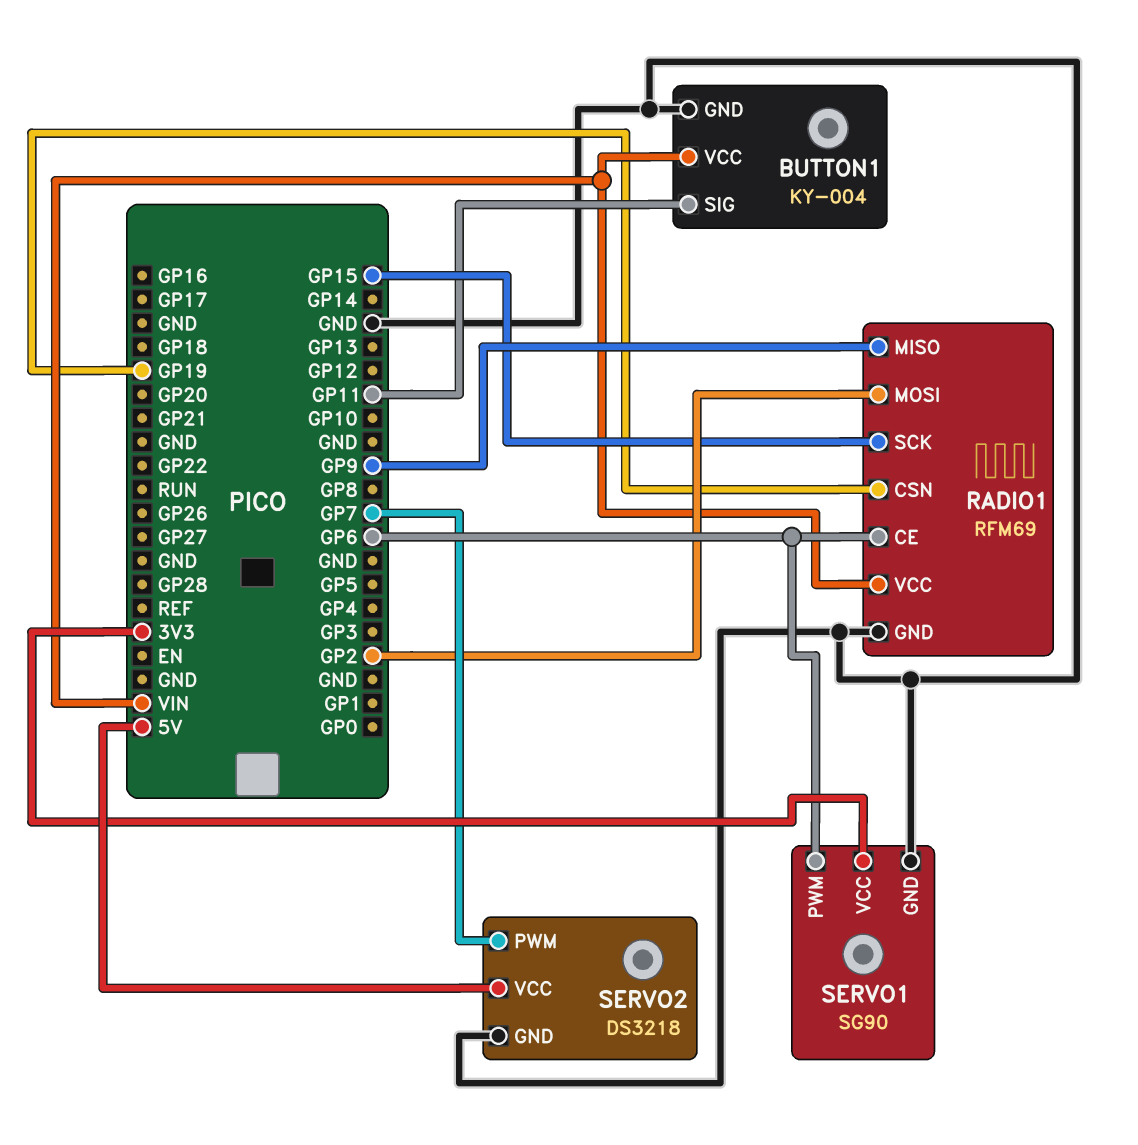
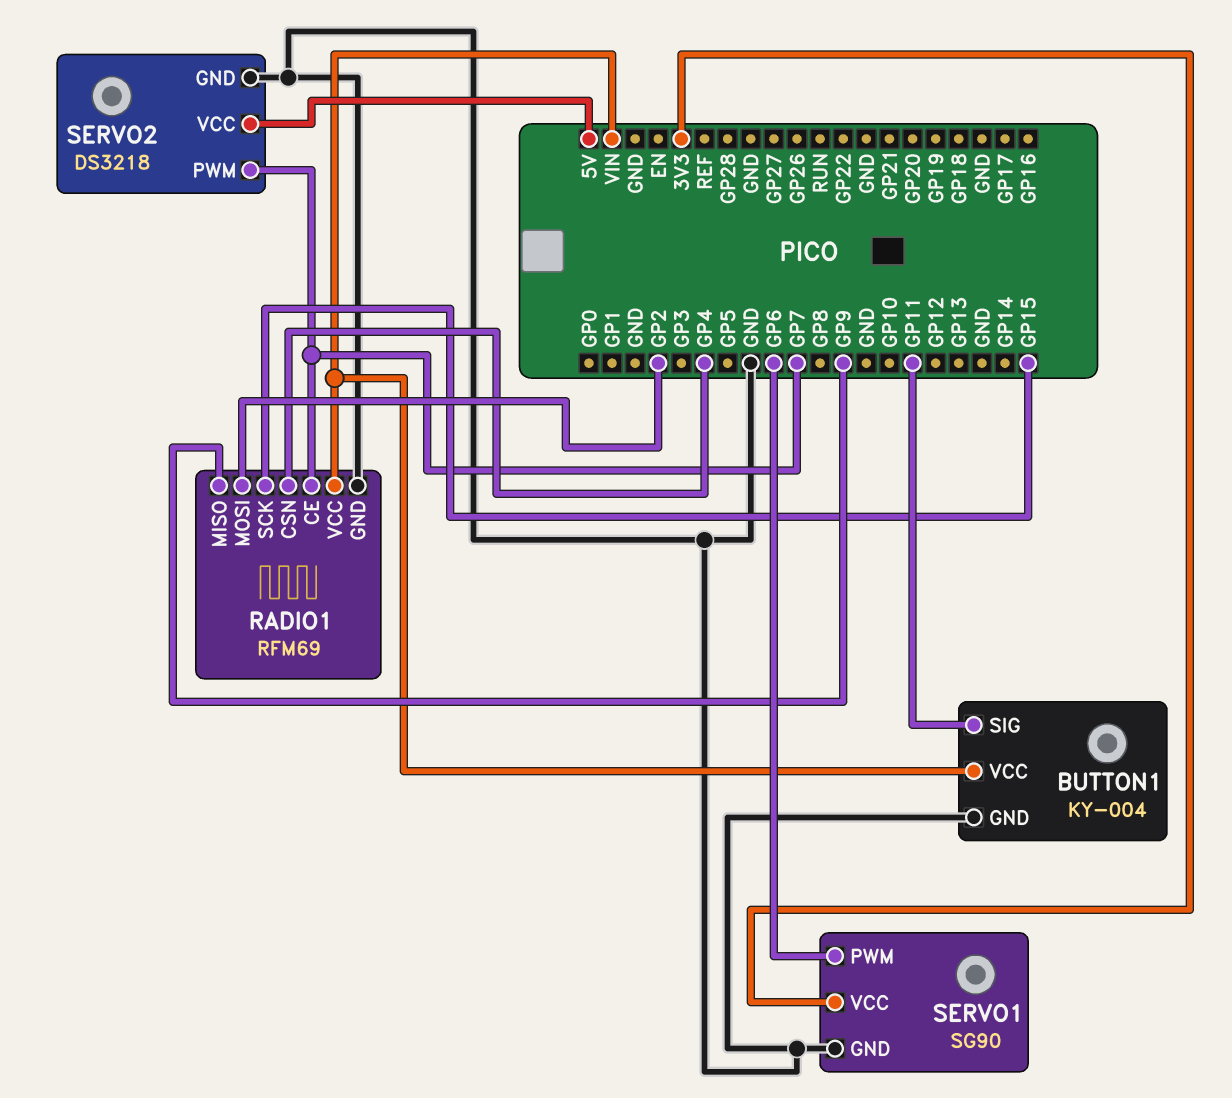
RADIO1 pin CE: GP6 -> GP7
RADIO1 pin CSN: GP19 -> GP4

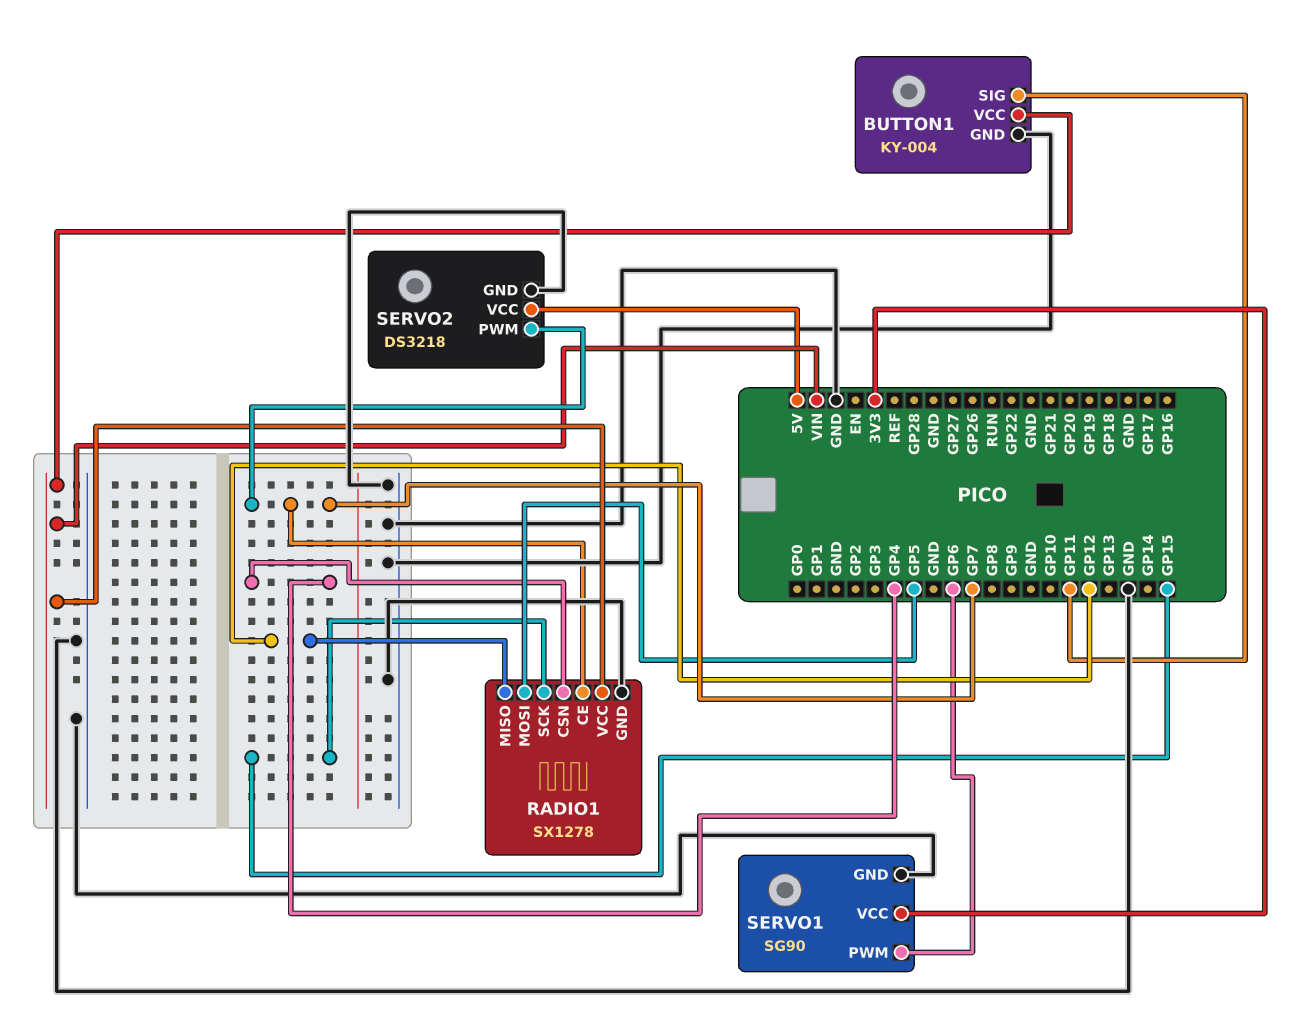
RADIO1: RFM69 -> SX1278
RADIO1 pin MISO: GP9 -> GP12
RADIO1 pin MOSI: GP2 -> GP5

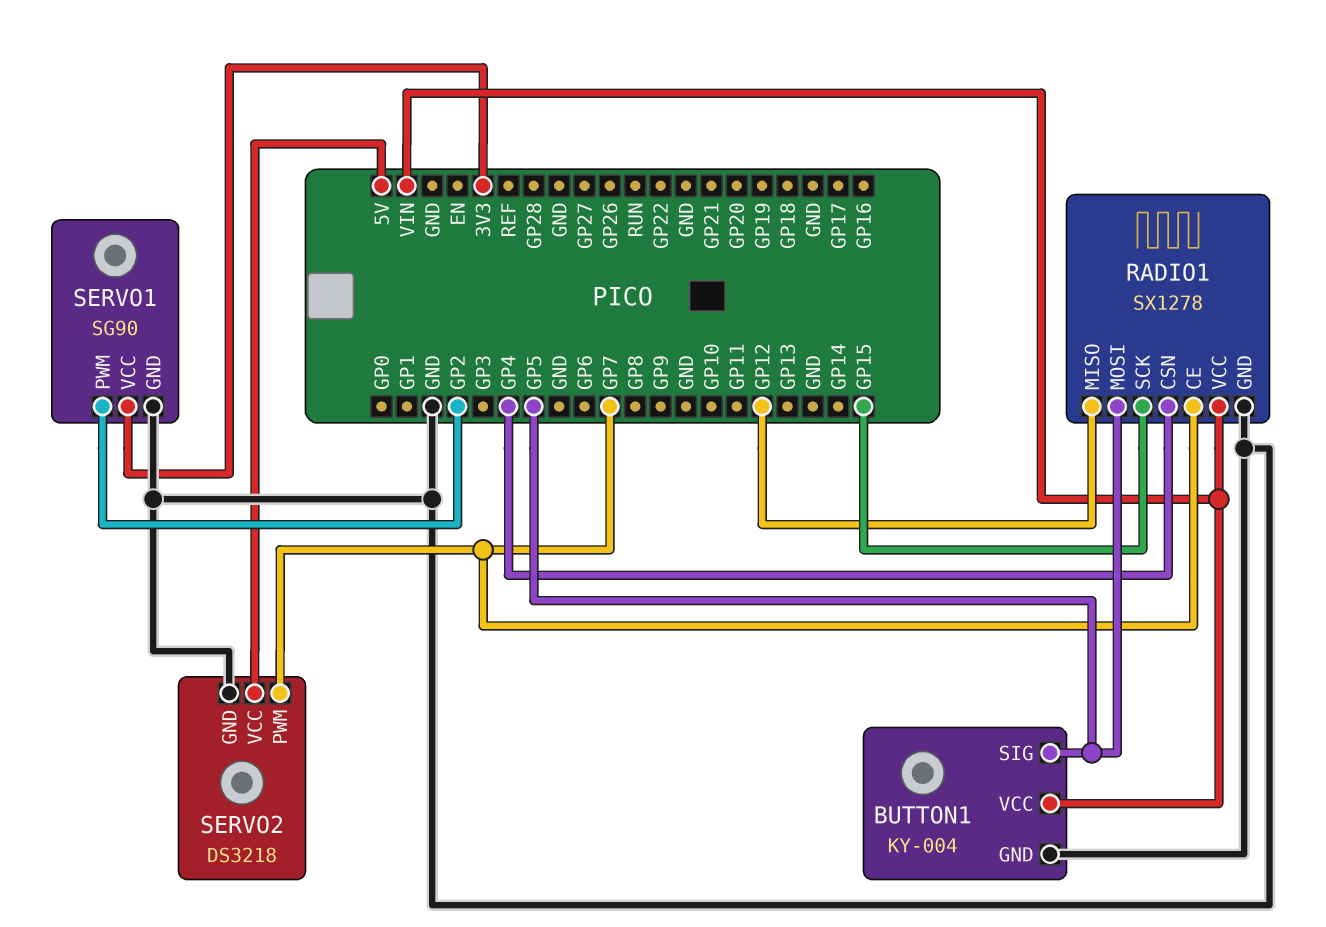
BUTTON1 pin SIG: GP11 -> GP5
SERVO1 pin PWM: GP6 -> GP2

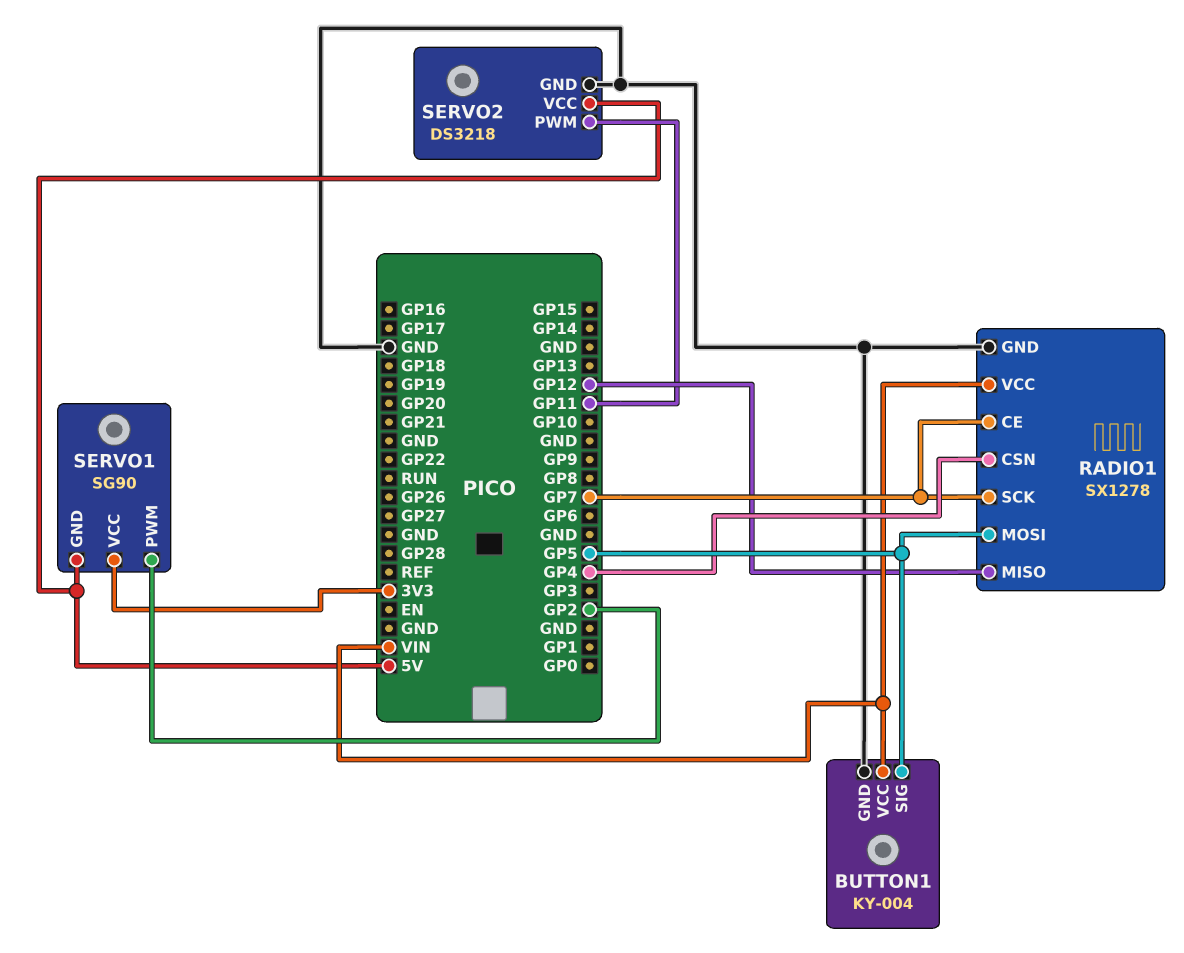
RADIO1 pin SCK: GP15 -> GP7
SERVO1 pin GND: GND -> 5V
SERVO2 pin PWM: GP7 -> GP11

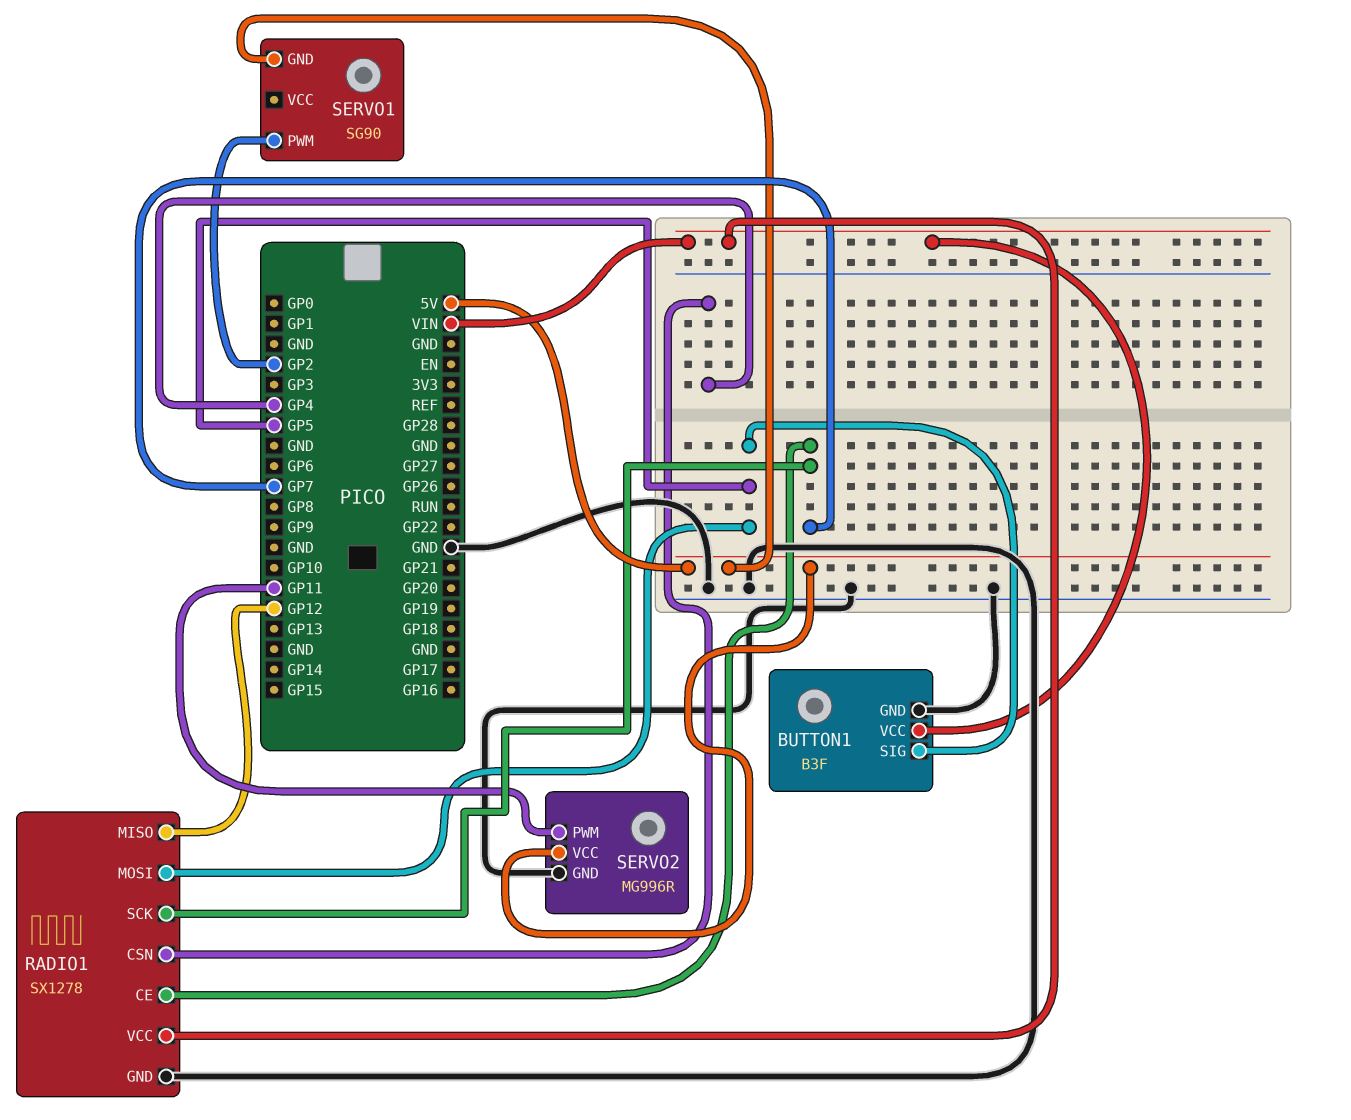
BUTTON1: KY-004 -> B3F
SERVO1 pin VCC: 3V3 -> none
SERVO2: DS3218 -> MG996R

